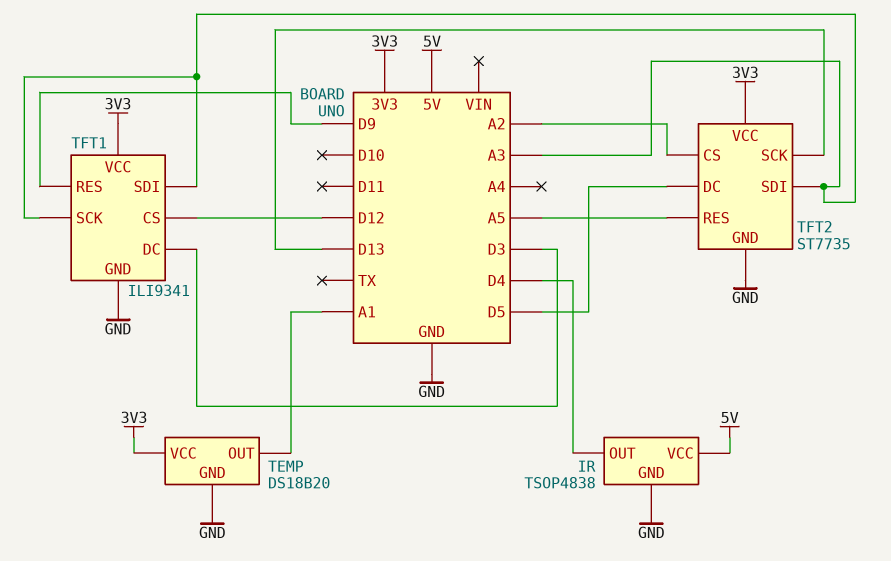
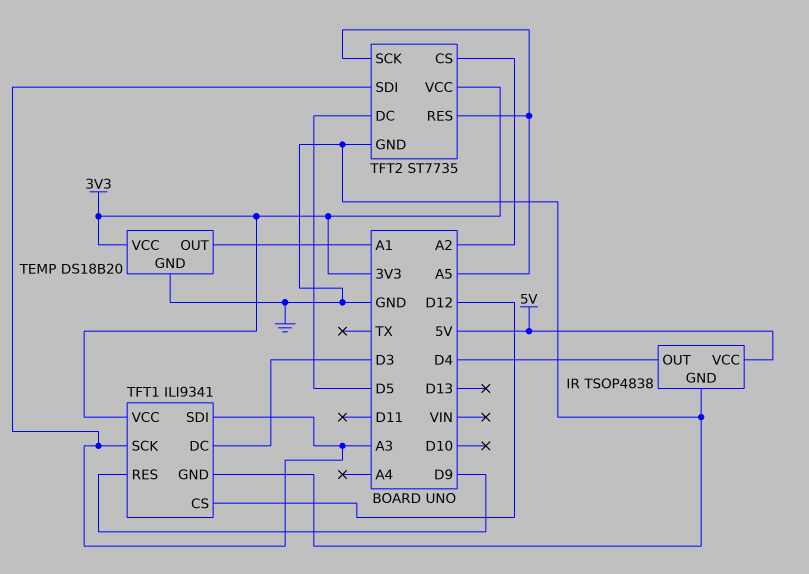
TFT2 pin SCK: D13 -> A5

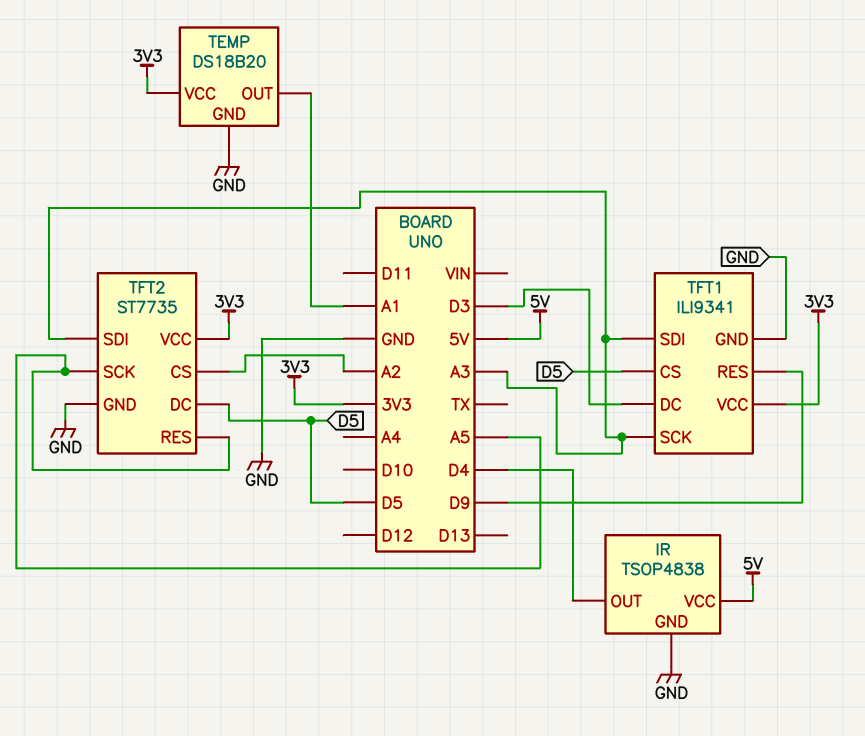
TFT1 pin CS: D12 -> D5

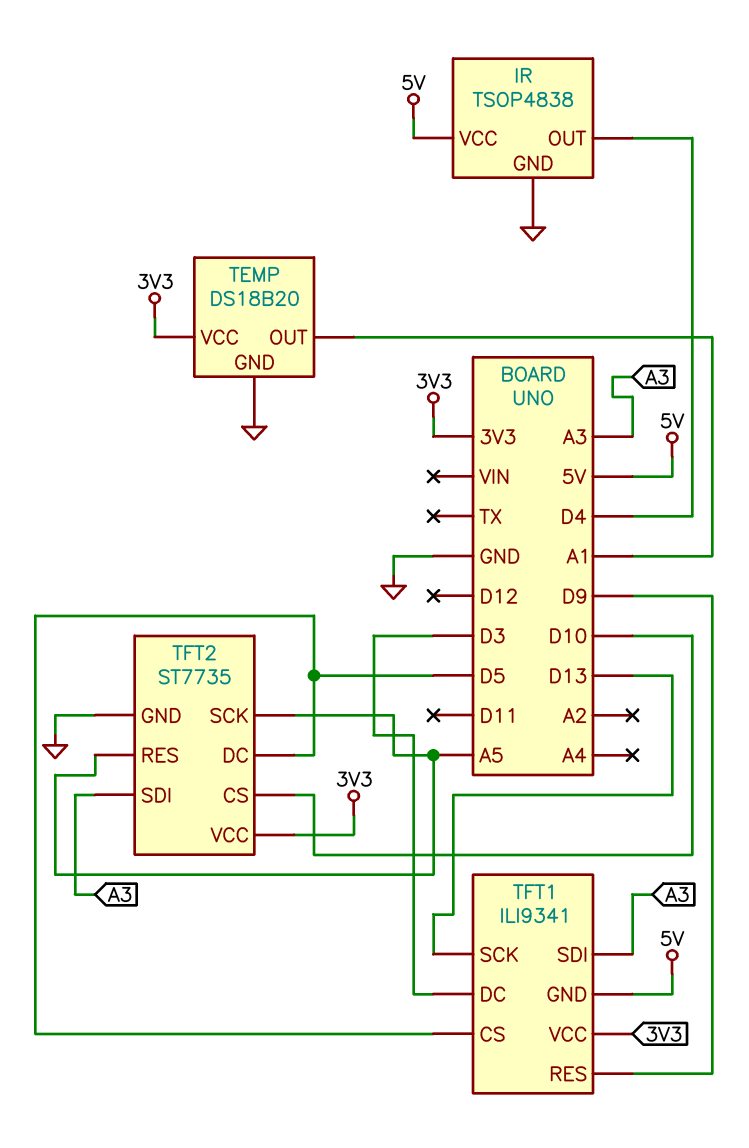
TFT1 pin GND: GND -> 5V
TFT1 pin SCK: A3 -> D13
TFT2 pin CS: A2 -> D10

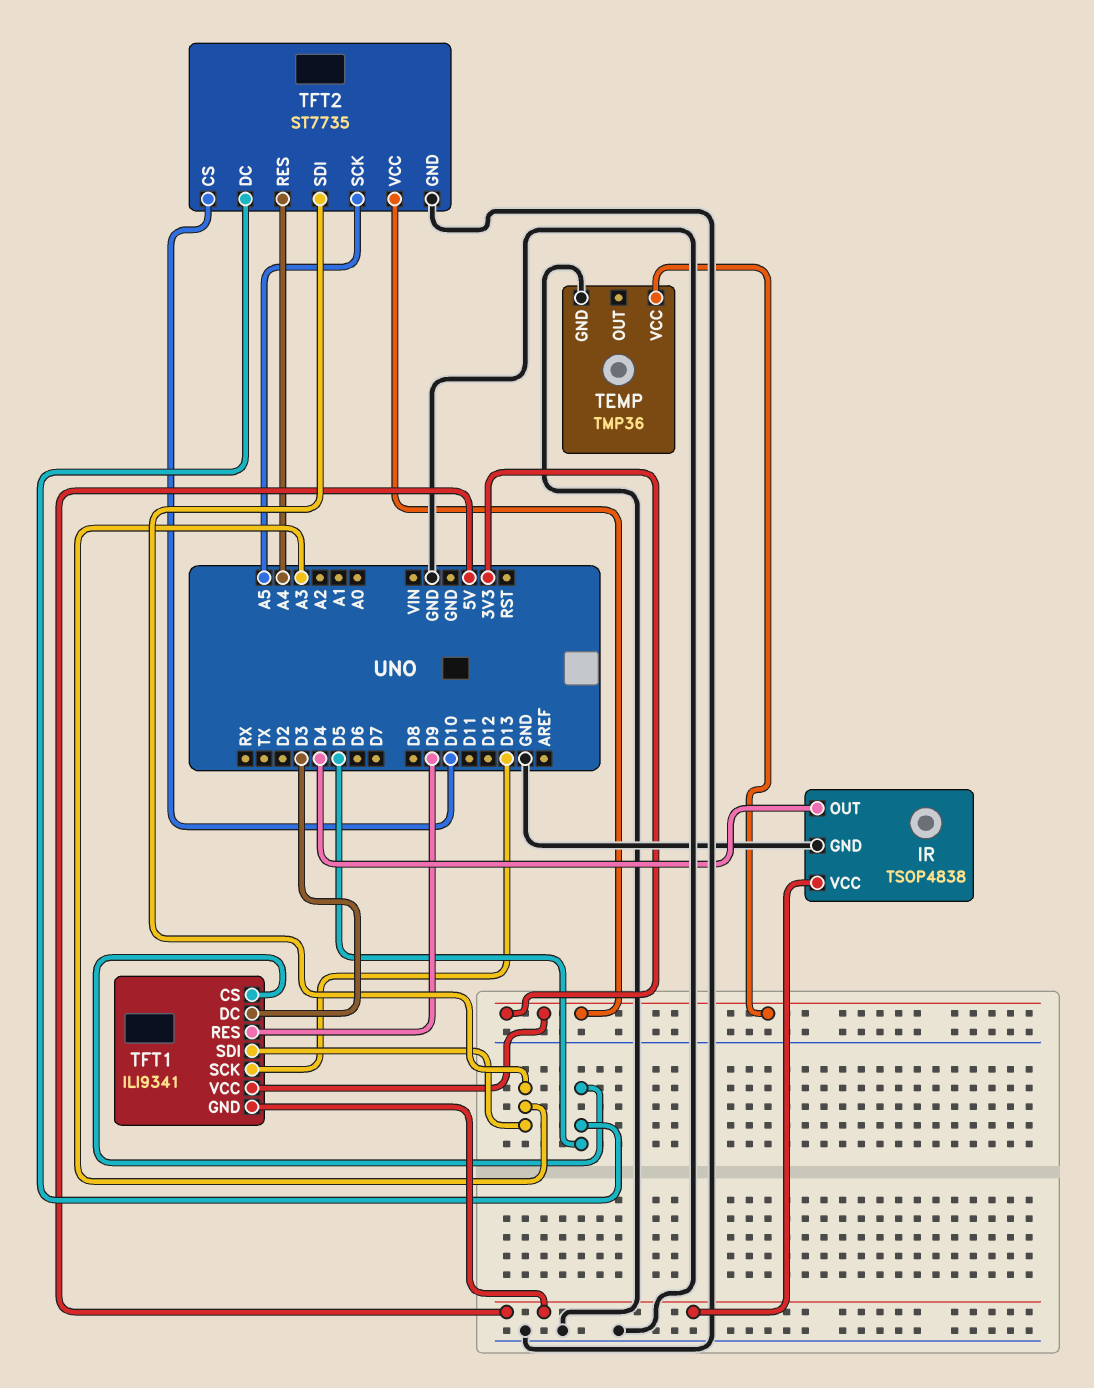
TEMP: DS18B20 -> TMP36
TEMP pin OUT: A1 -> none
TFT2 pin RES: A5 -> A4

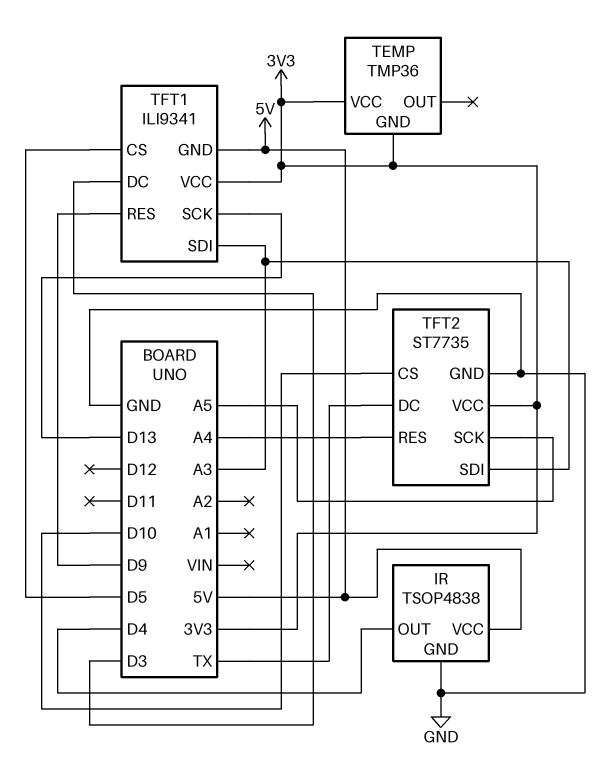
TEMP pin GND: GND -> 3V3
TFT2 pin DC: D5 -> TX

